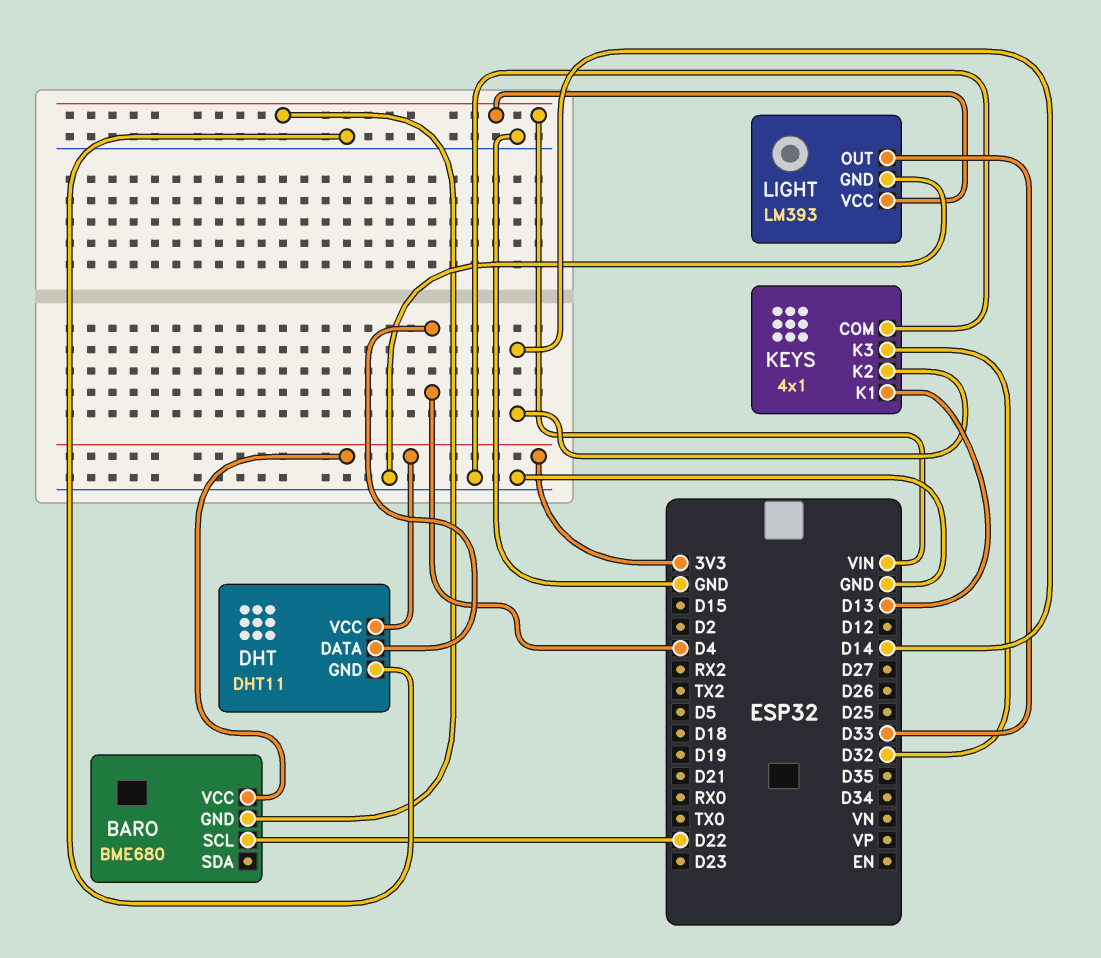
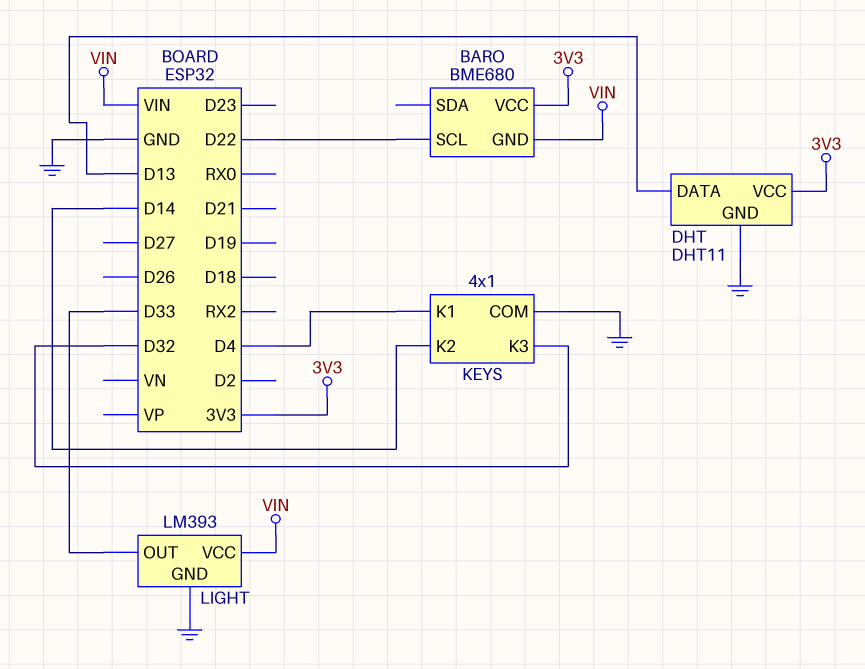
DHT pin DATA: D4 -> D13
KEYS pin K1: D13 -> D4

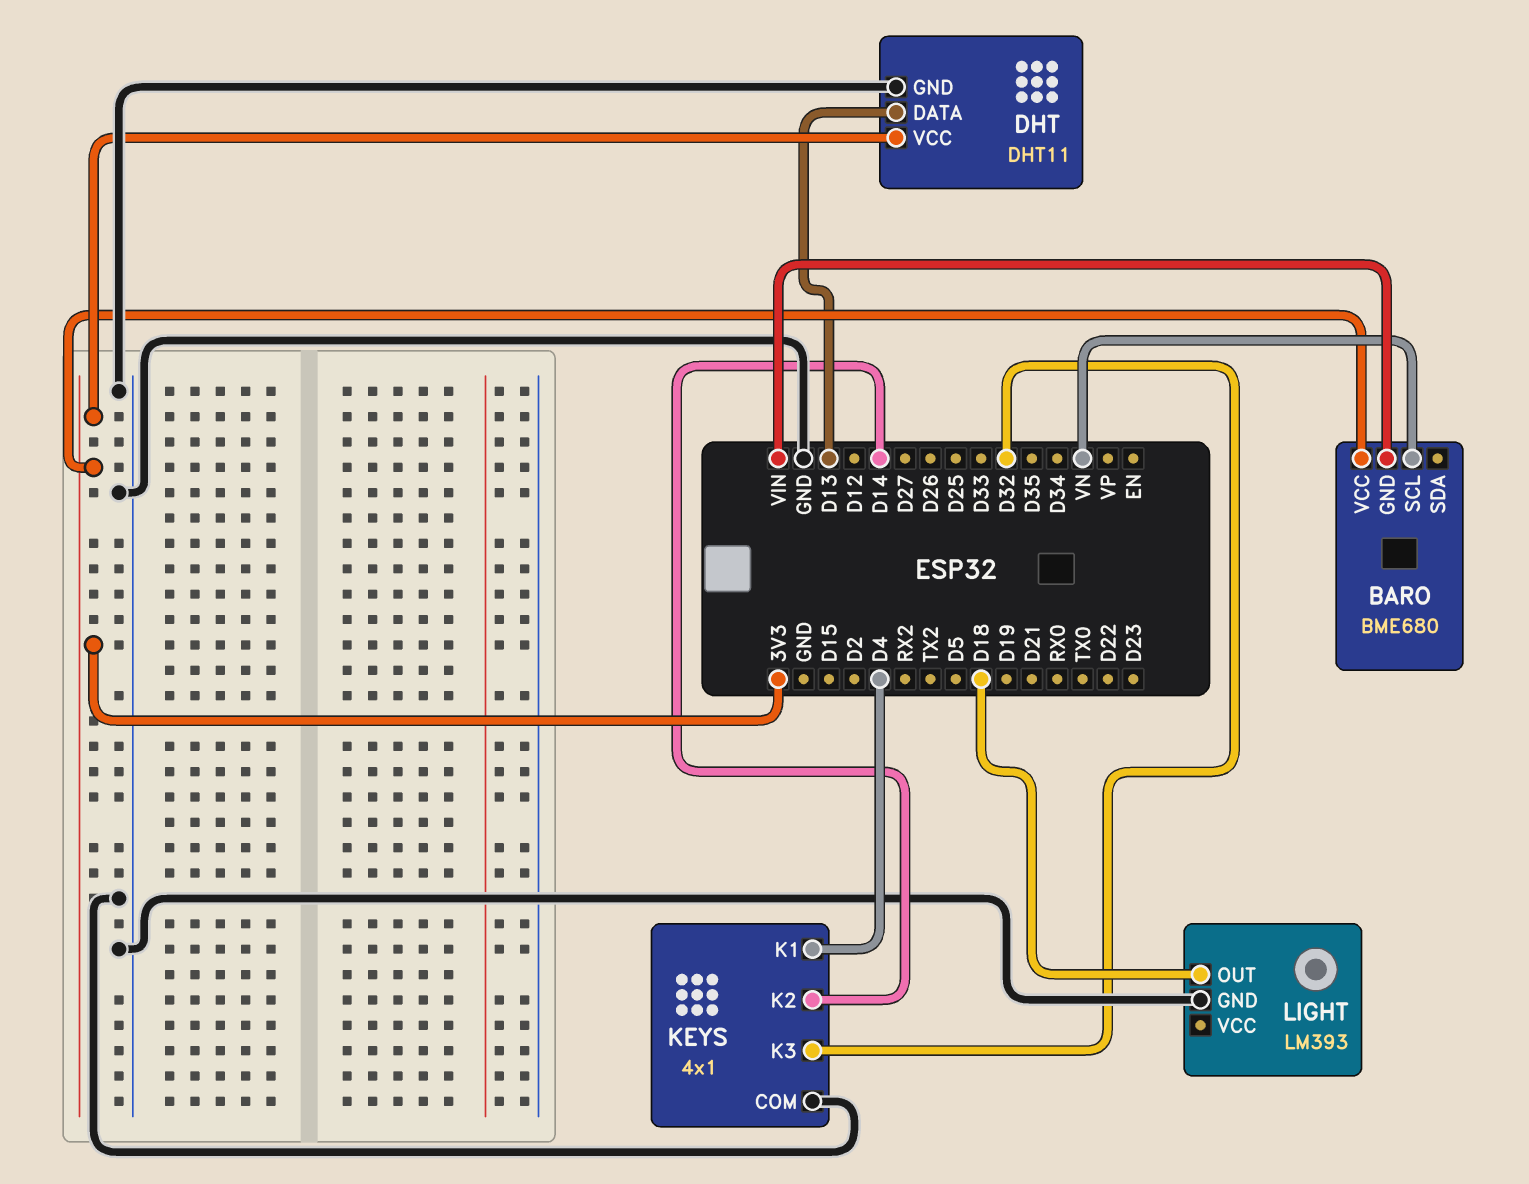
BARO pin SCL: D22 -> VN
LIGHT pin OUT: D33 -> D18
LIGHT pin VCC: VIN -> none

